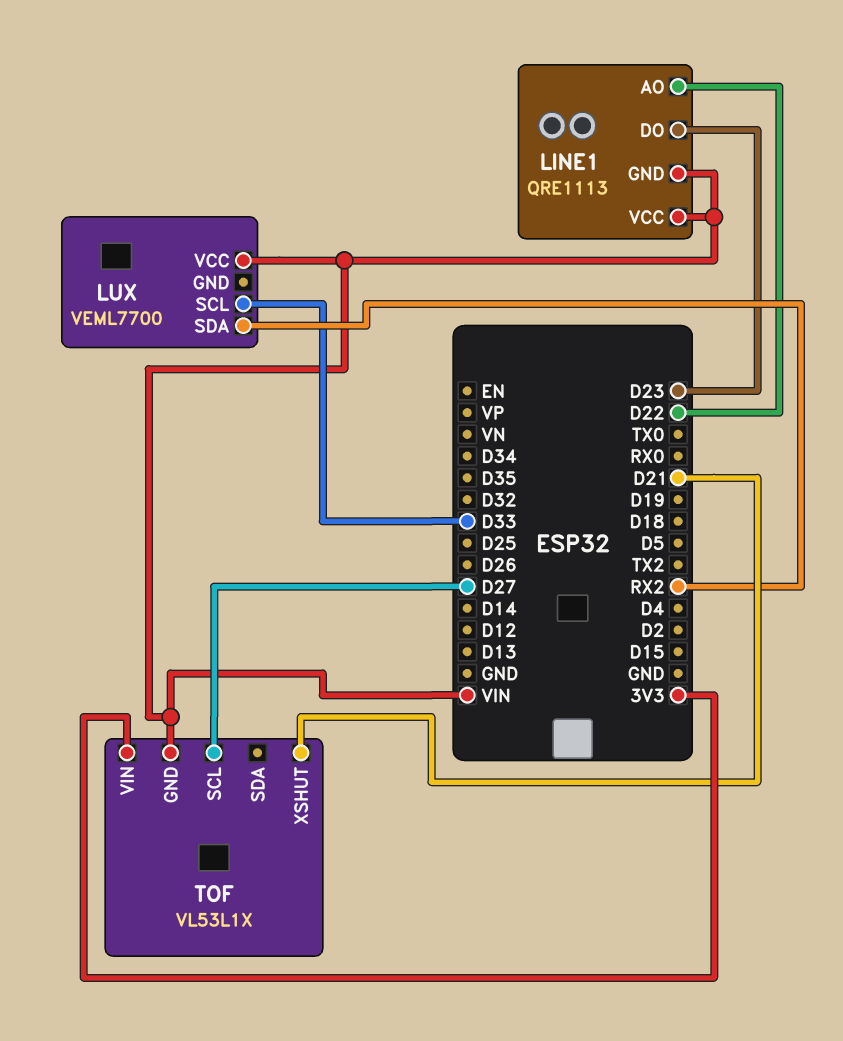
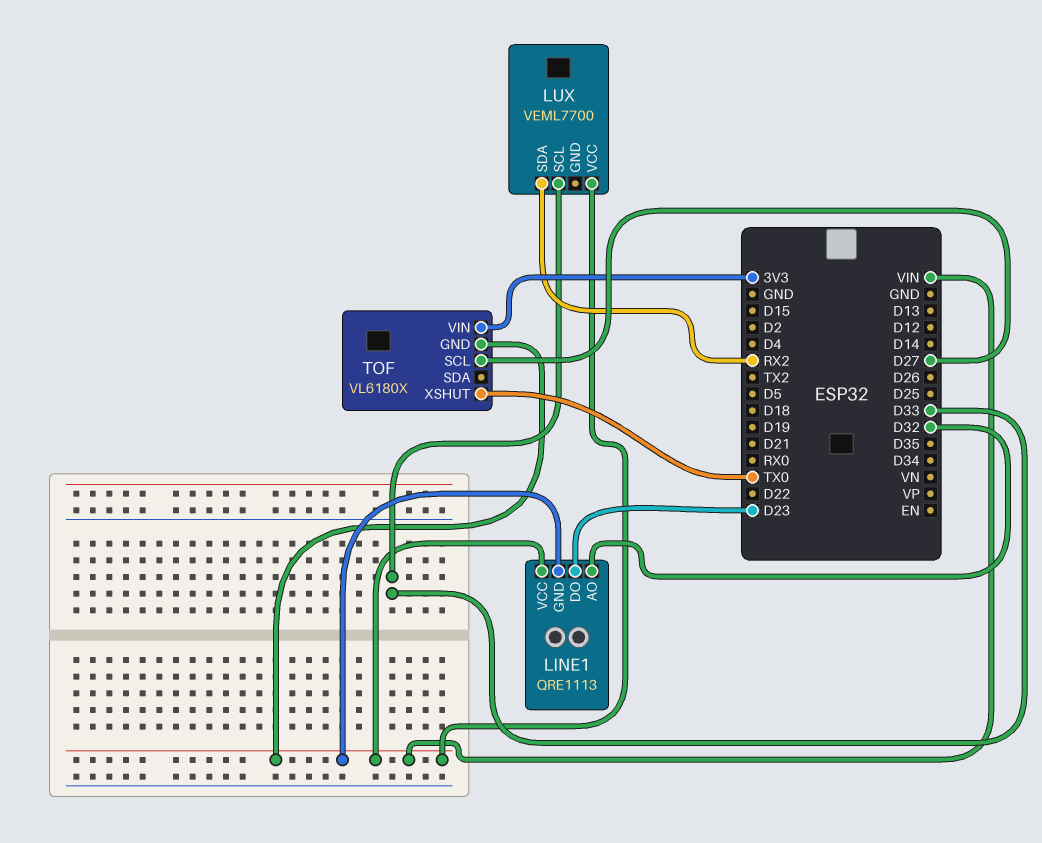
LINE1 pin AO: D22 -> D32
TOF: VL53L1X -> VL6180X
TOF pin XSHUT: D21 -> TX0

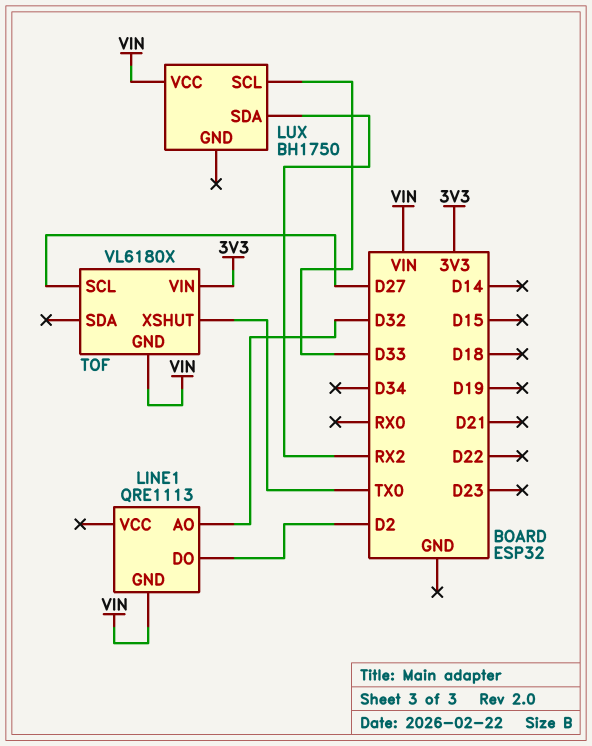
LINE1 pin DO: D23 -> D2
LINE1 pin VCC: VIN -> none
LUX: VEML7700 -> BH1750

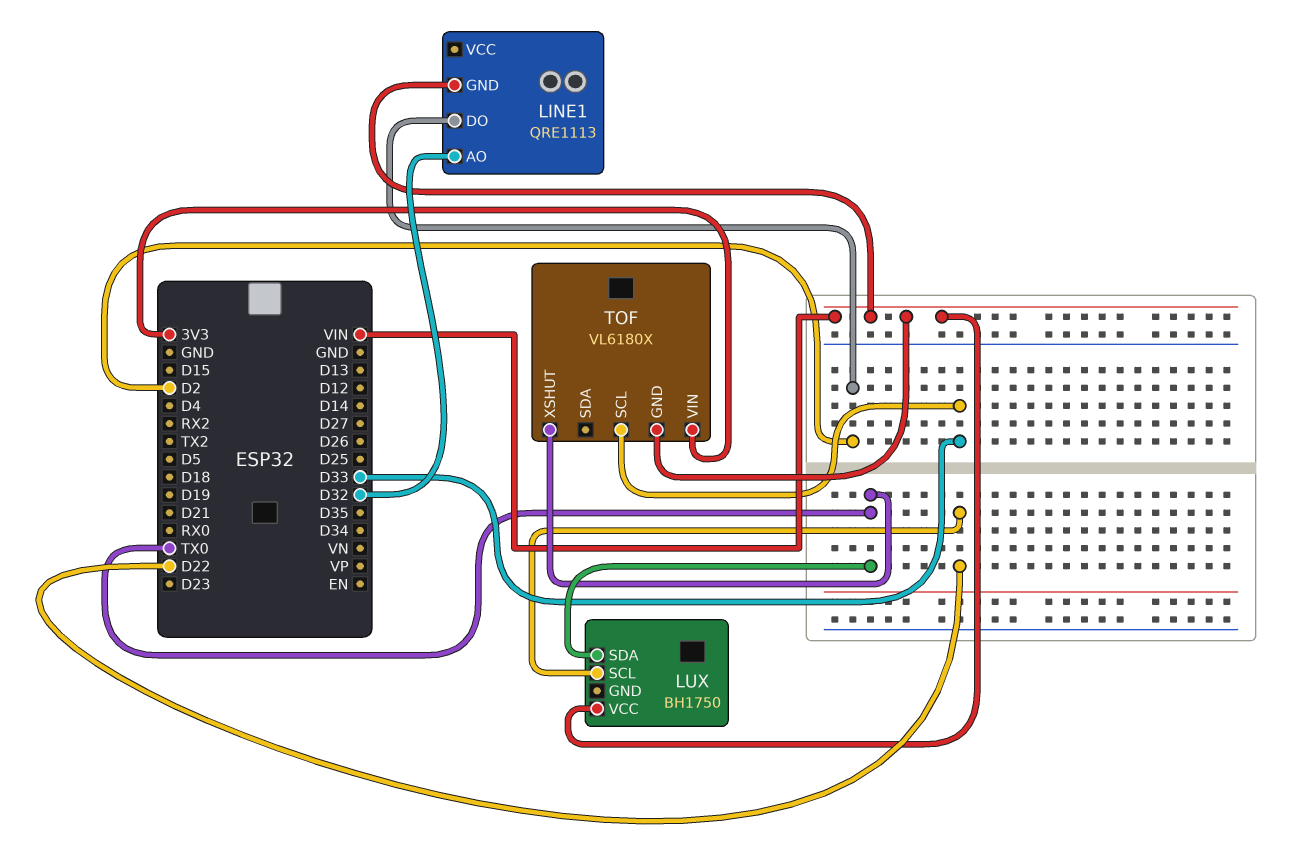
LUX pin SCL: D33 -> D22
LUX pin SDA: RX2 -> TX0
TOF pin SCL: D27 -> D33

